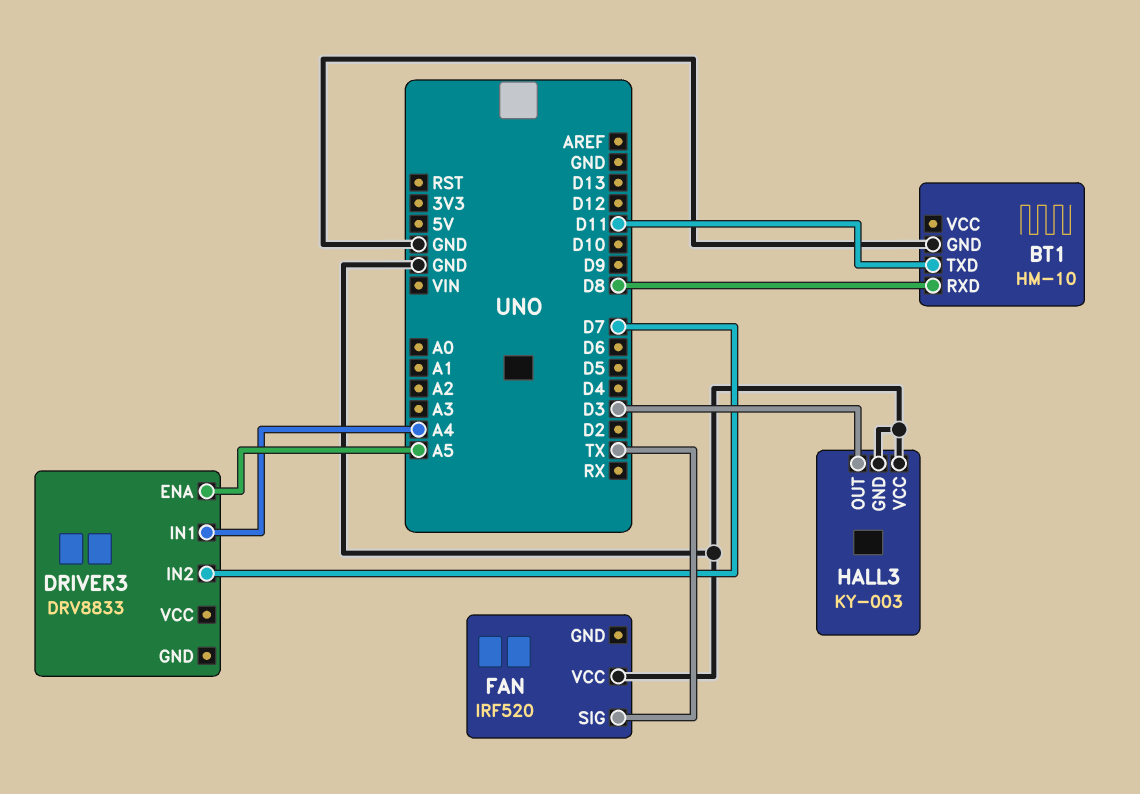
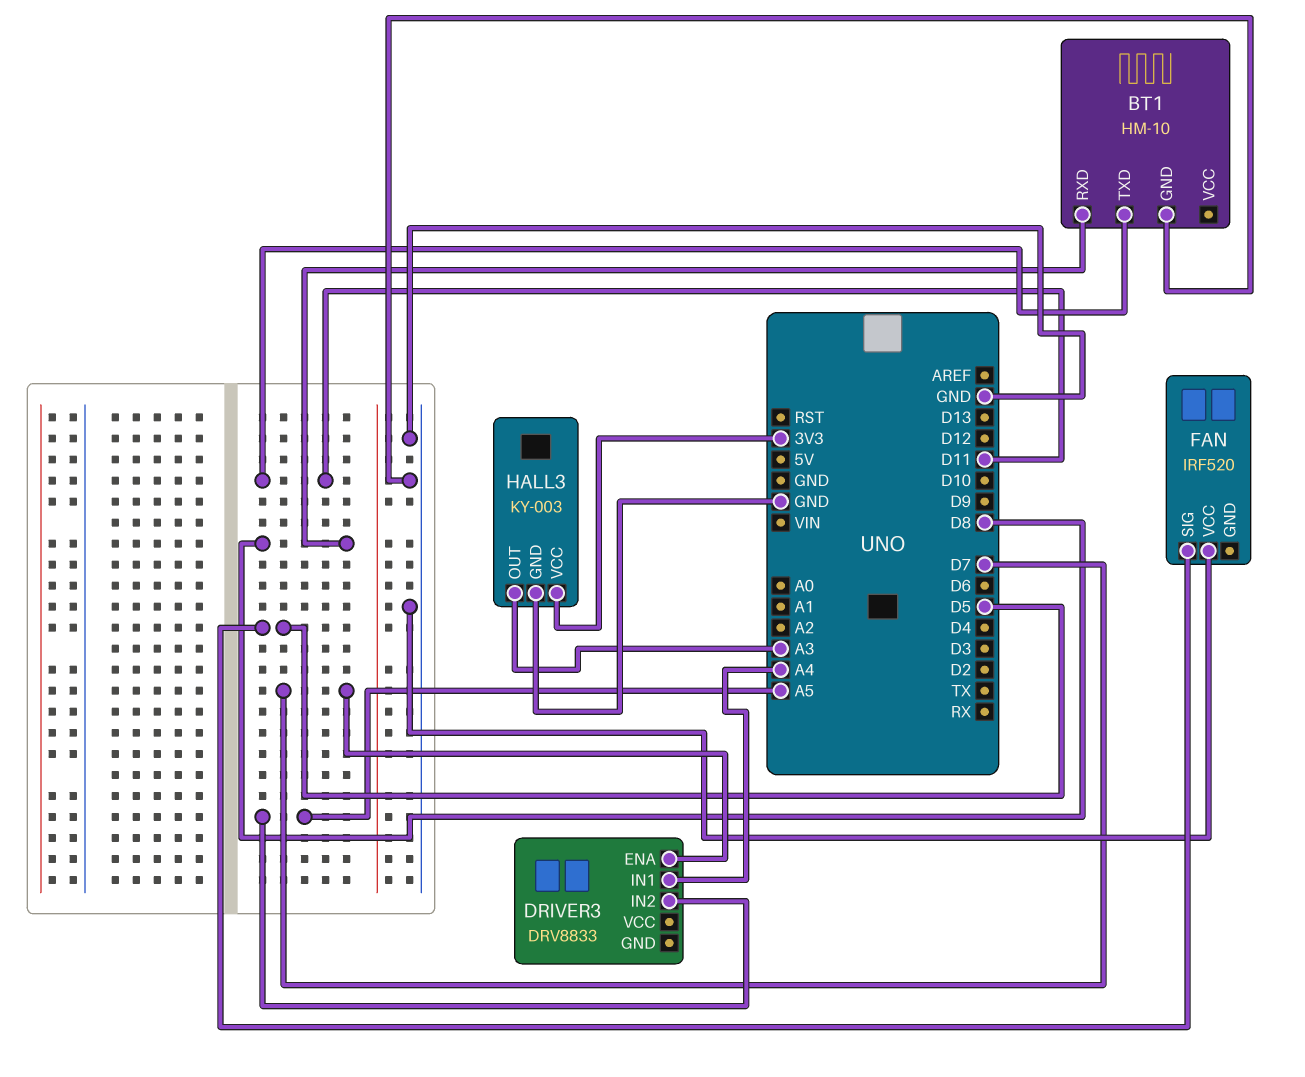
DRIVER3 pin ENA: A5 -> D7
DRIVER3 pin IN2: D7 -> A5
FAN pin SIG: TX -> D5
HALL3 pin OUT: D3 -> A3
HALL3 pin VCC: GND -> 3V3

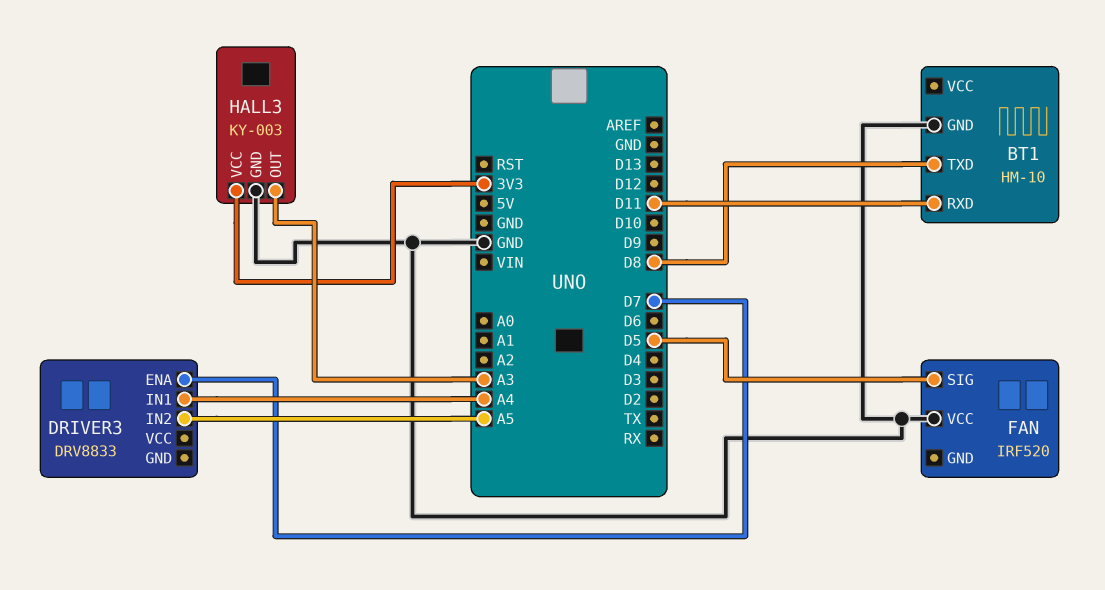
BT1 pin RXD: D8 -> D11
BT1 pin TXD: D11 -> D8

